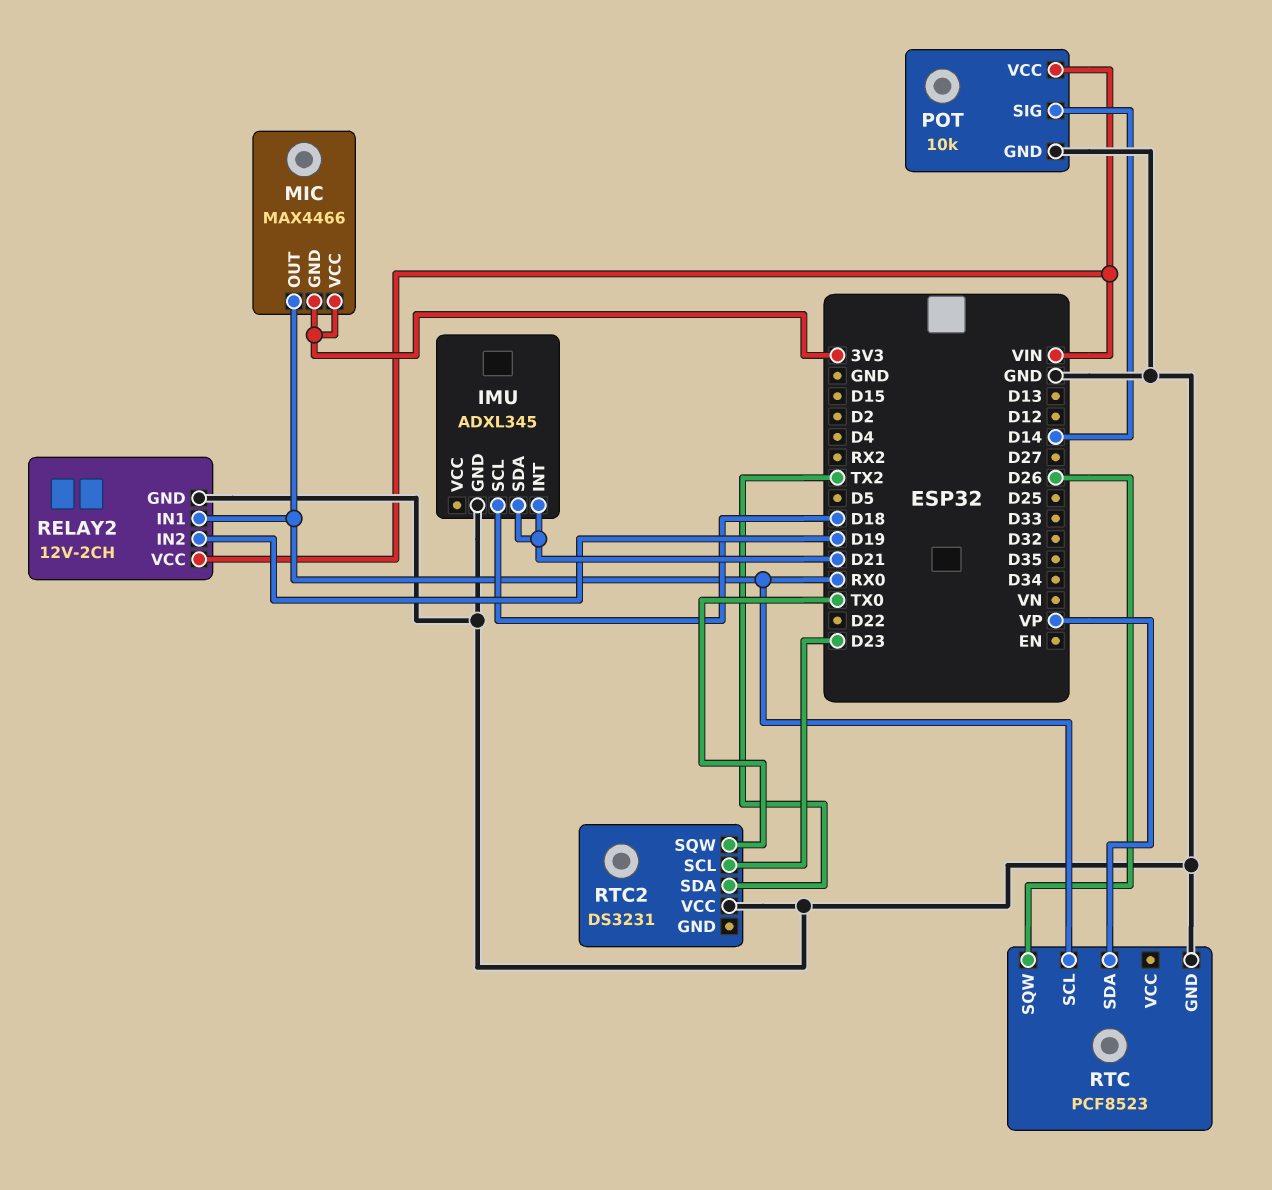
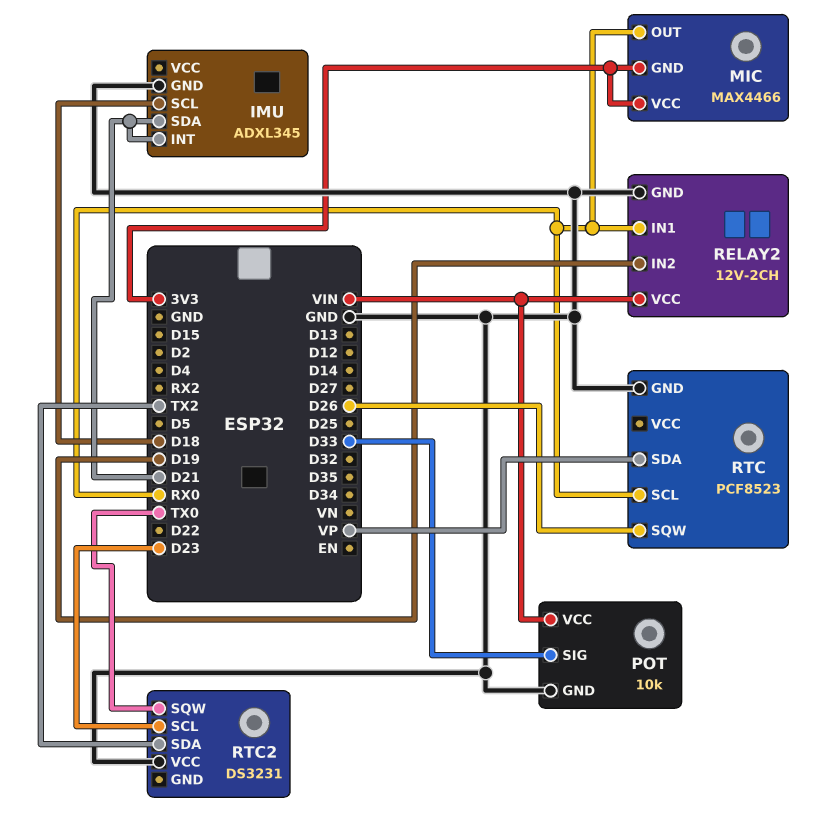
POT pin SIG: D14 -> D33

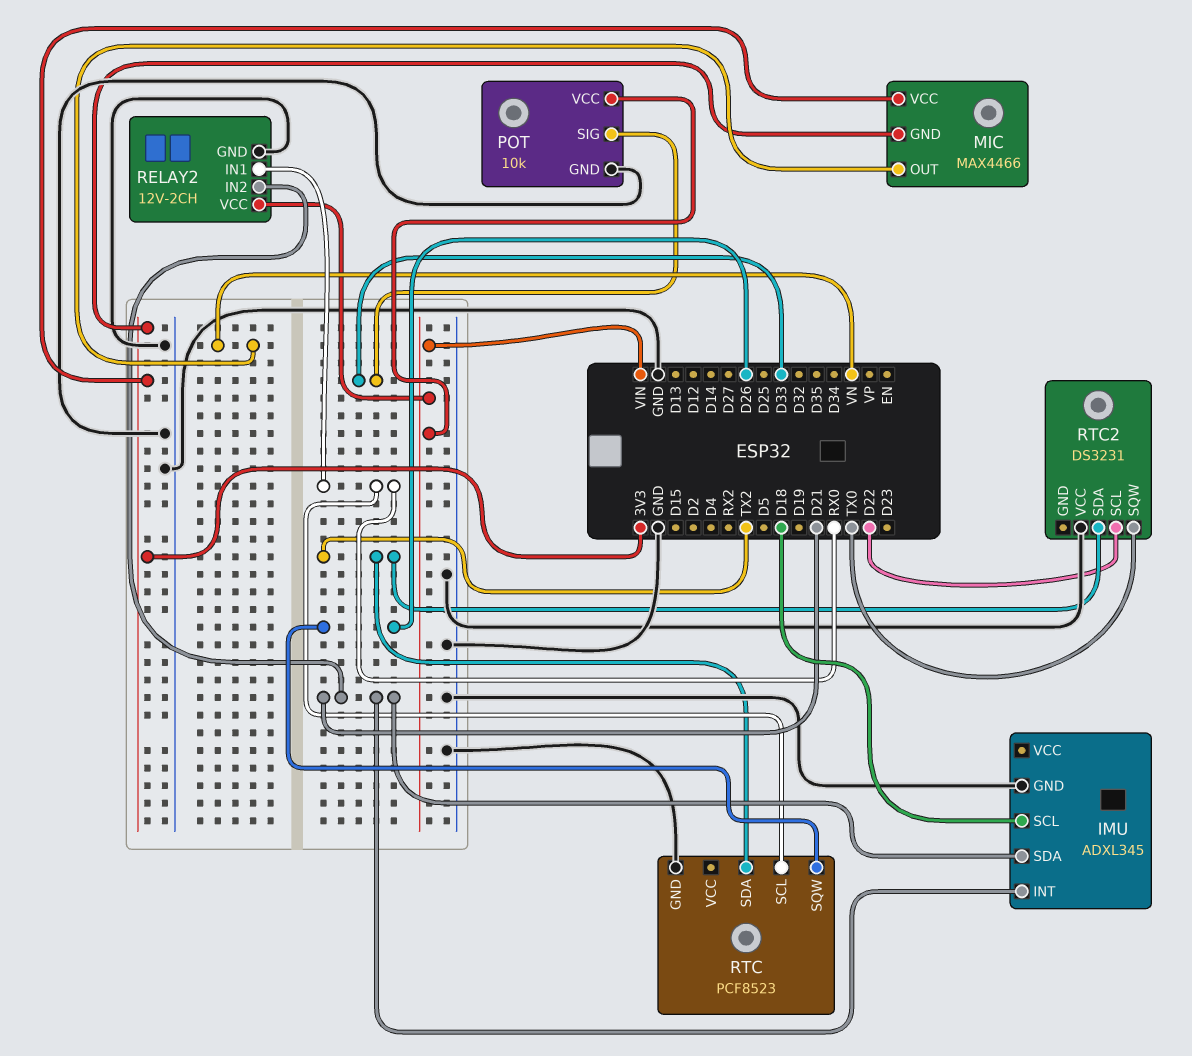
MIC pin OUT: RX0 -> VN
RELAY2 pin IN2: D19 -> D21
RTC pin SDA: VP -> TX2
RTC2 pin SCL: D23 -> D22

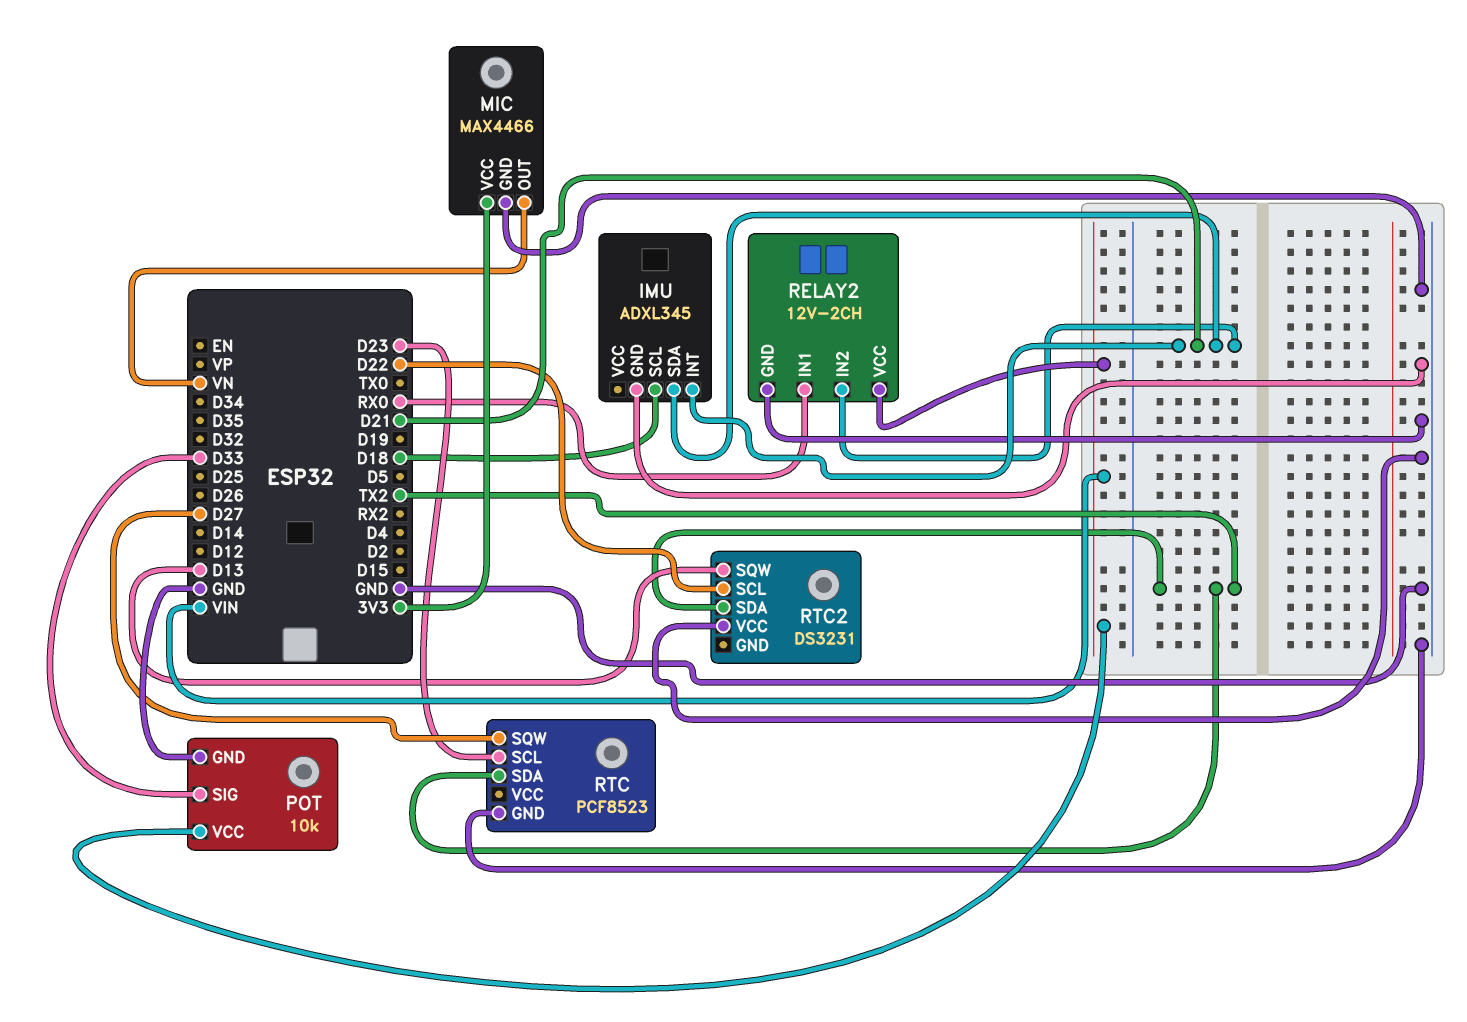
MIC pin GND: 3V3 -> GND
RTC pin SCL: RX0 -> D23
RTC pin SQW: D26 -> D27
RTC2 pin SQW: TX0 -> D13

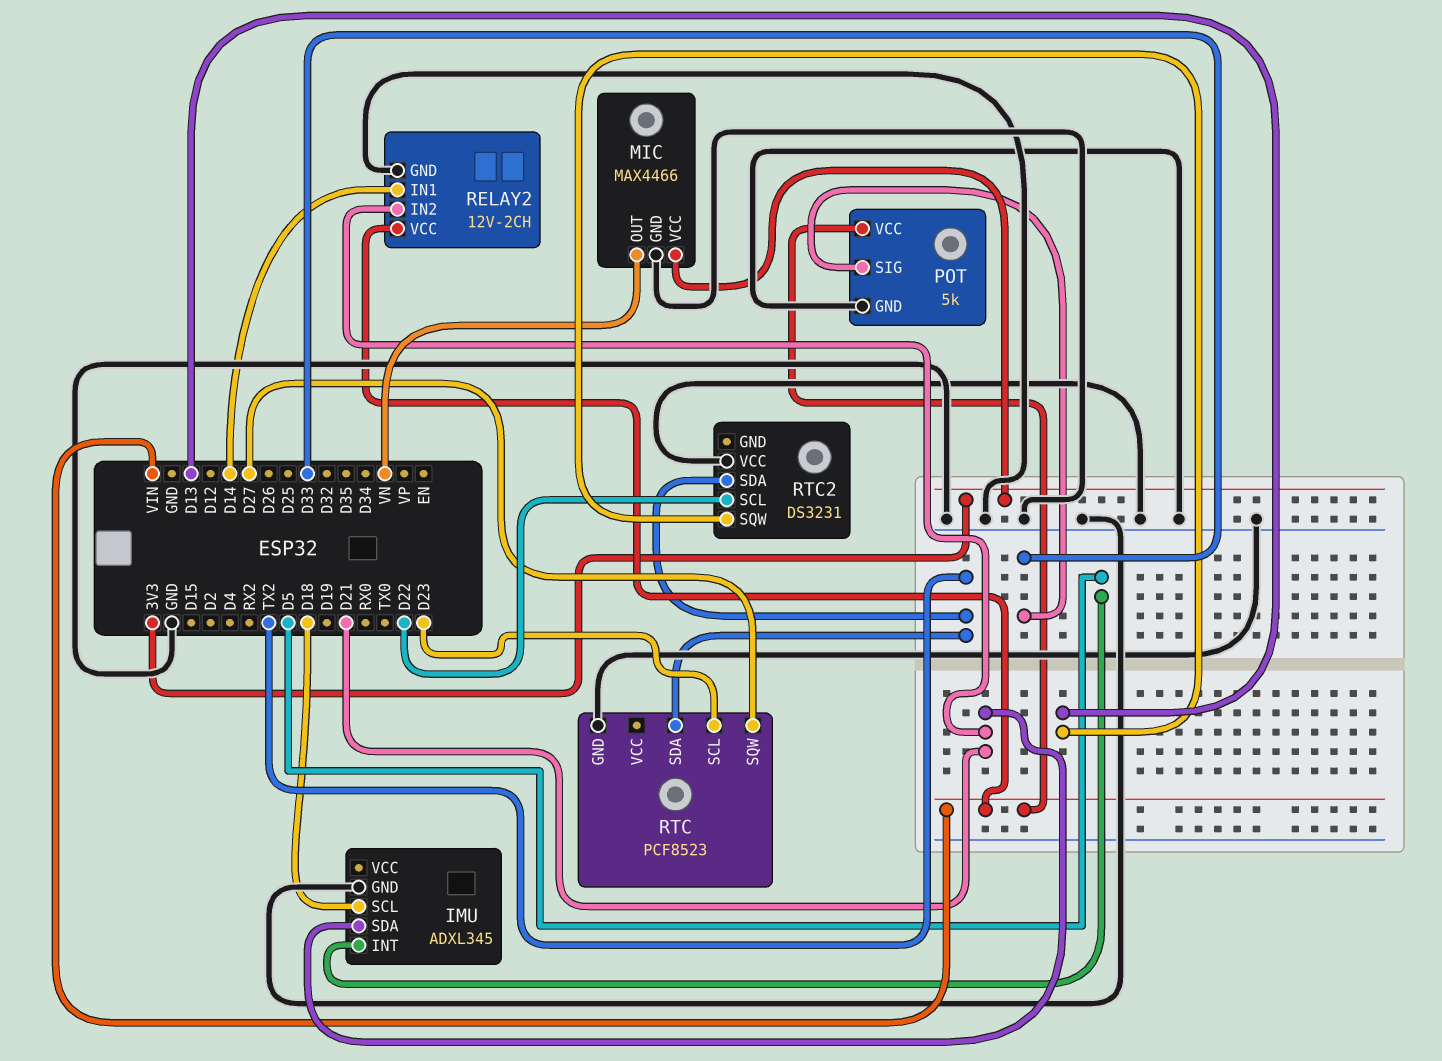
IMU pin INT: D21 -> D5
POT: 10k -> 5k
RELAY2 pin IN1: RX0 -> D14

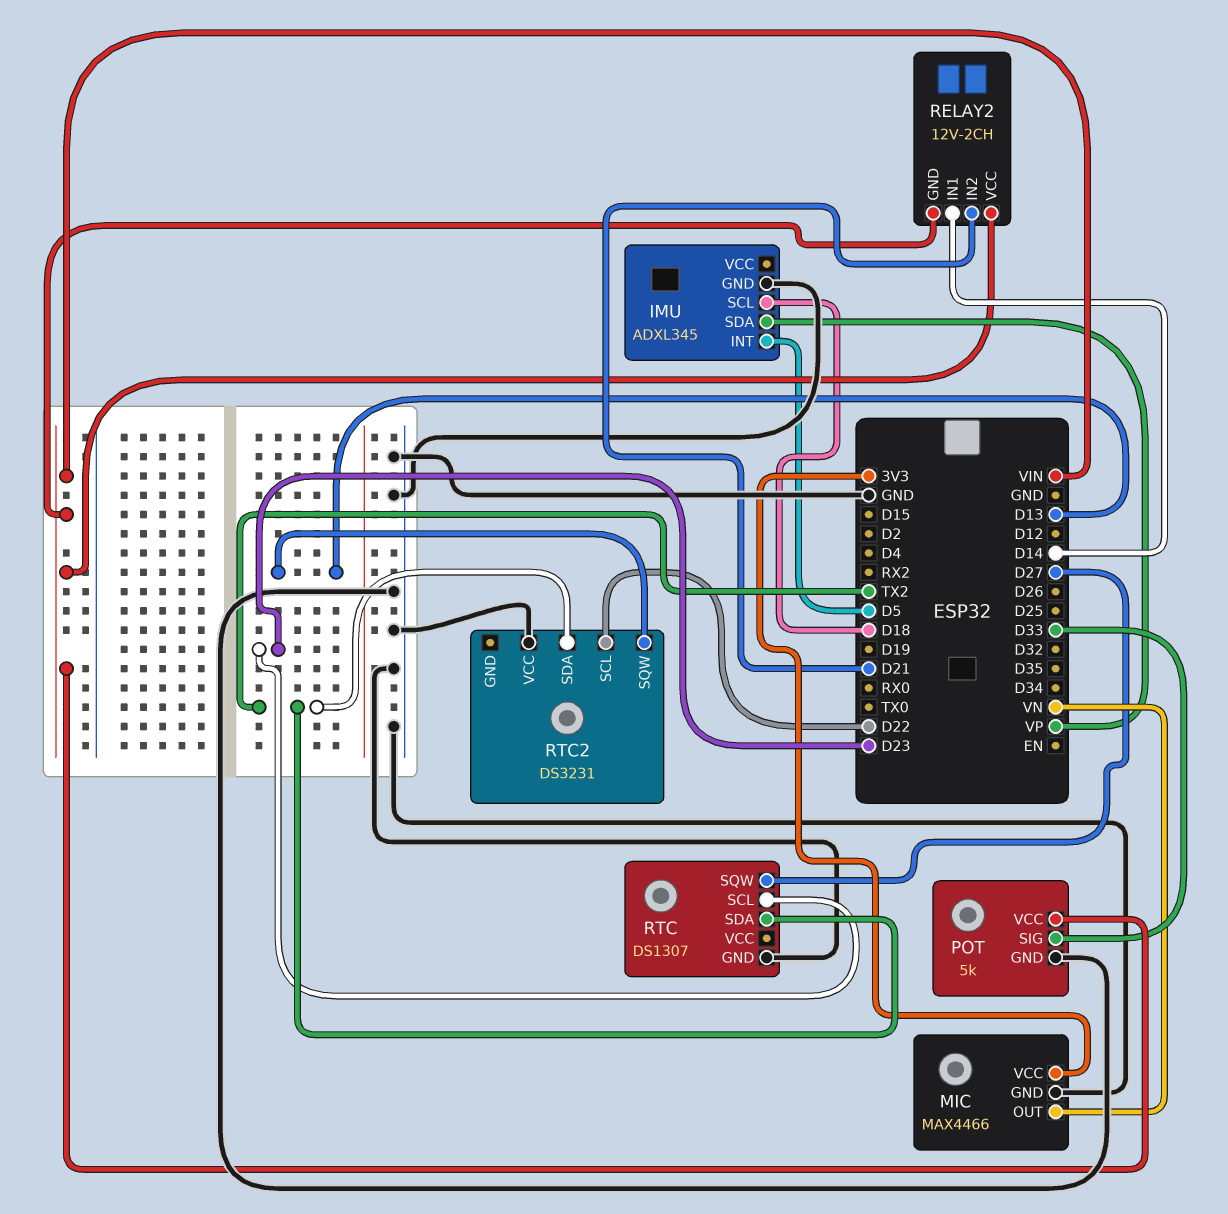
IMU pin SDA: D21 -> VP
RELAY2 pin GND: GND -> VIN
RTC: PCF8523 -> DS1307

